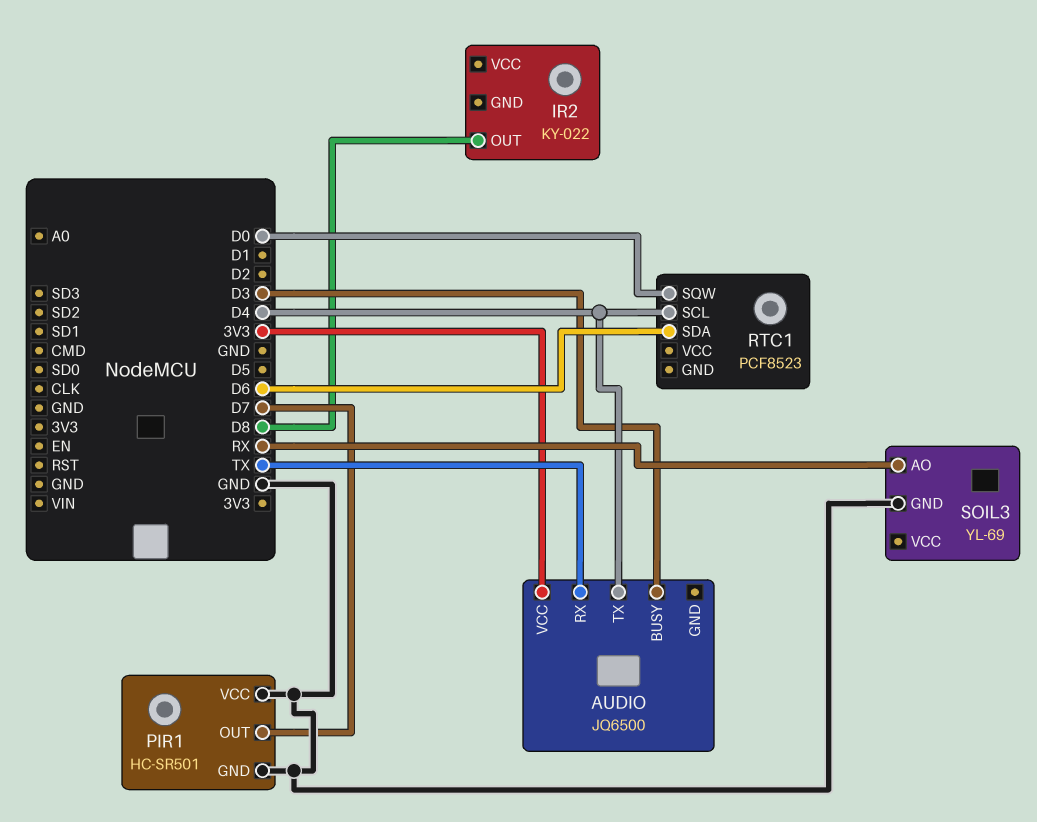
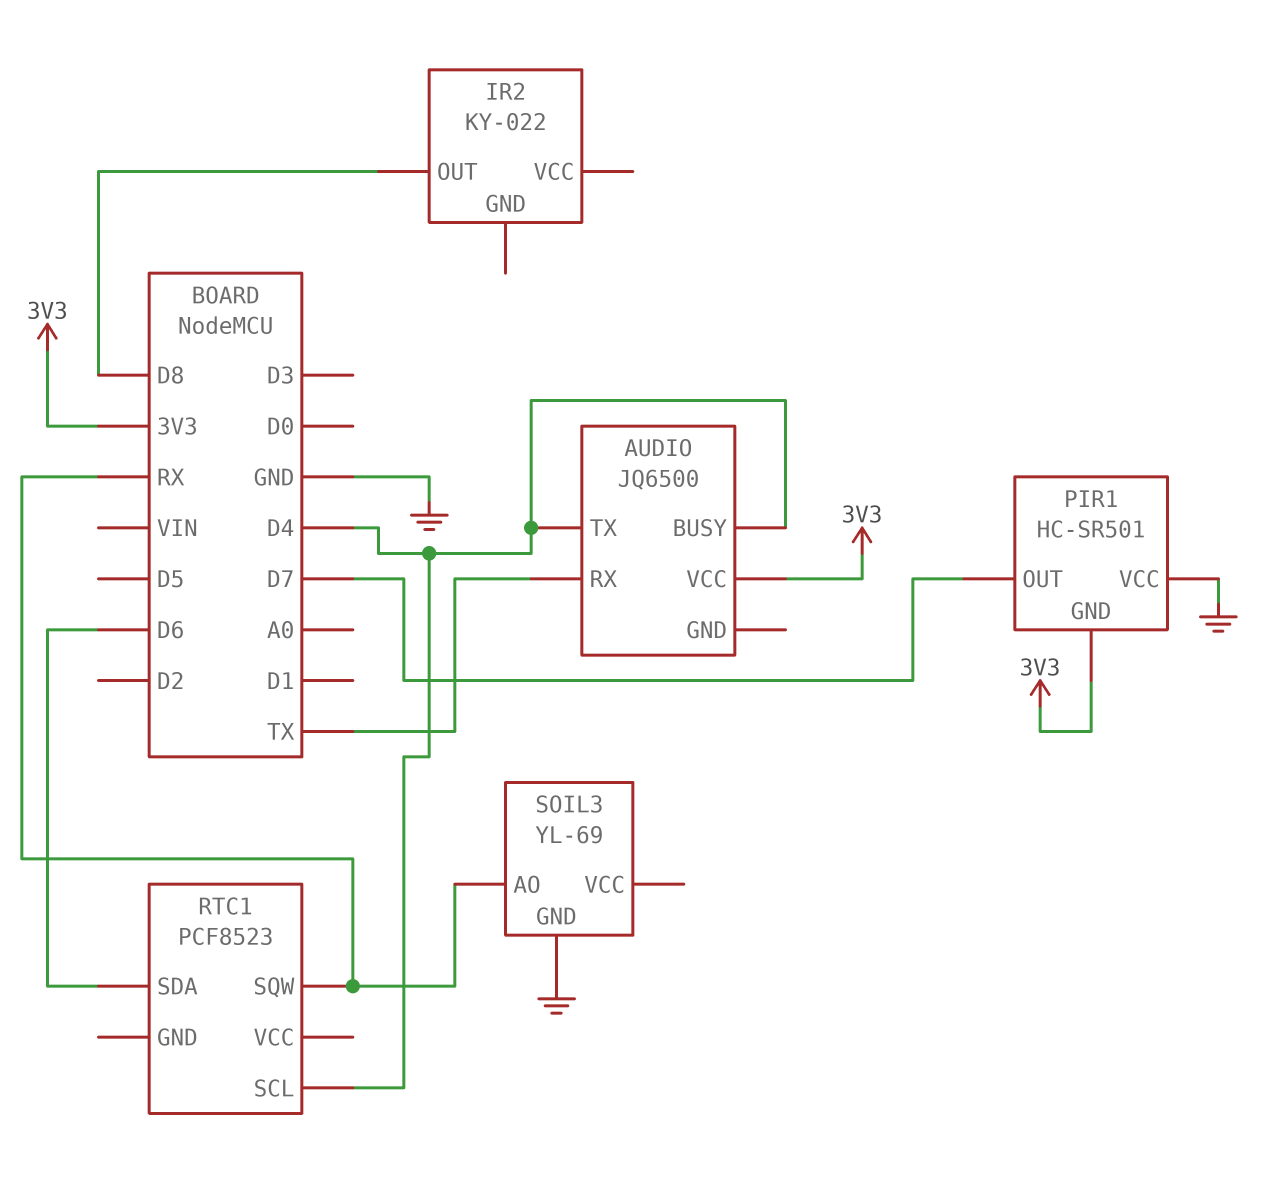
AUDIO pin BUSY: D3 -> D4
PIR1 pin GND: GND -> 3V3
RTC1 pin SQW: D0 -> RX

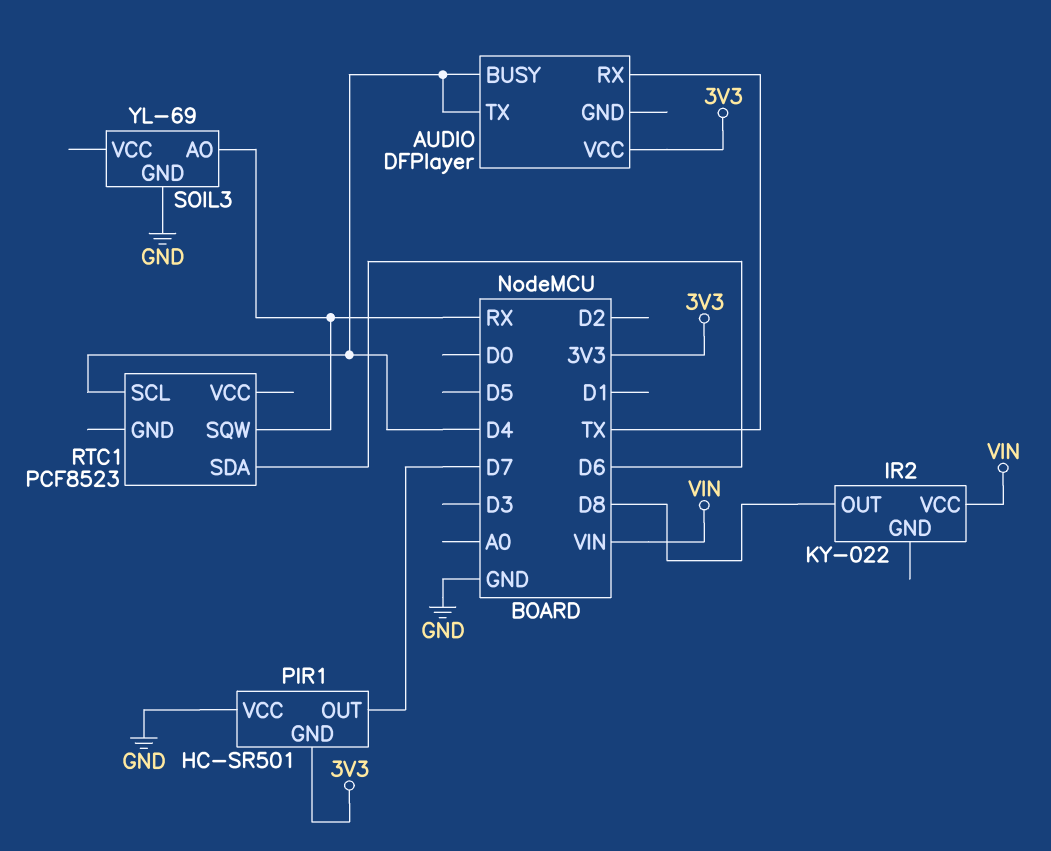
AUDIO: JQ6500 -> DFPlayer
IR2 pin VCC: none -> VIN

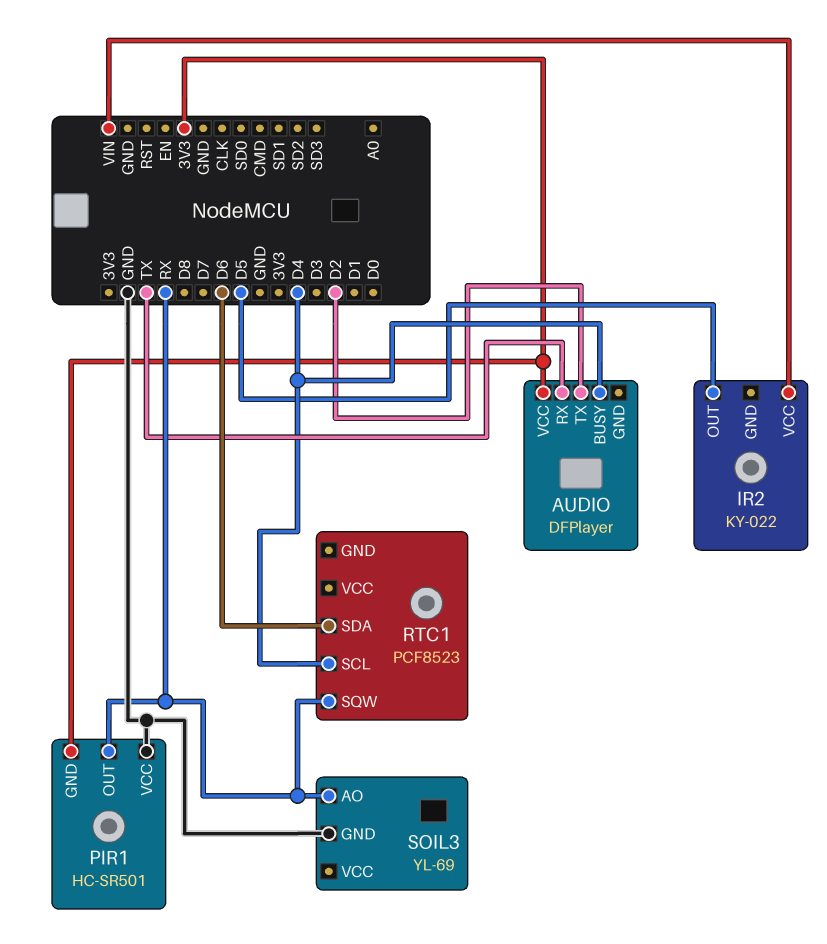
AUDIO pin TX: D4 -> D2
IR2 pin OUT: D8 -> D5
PIR1 pin OUT: D7 -> RX

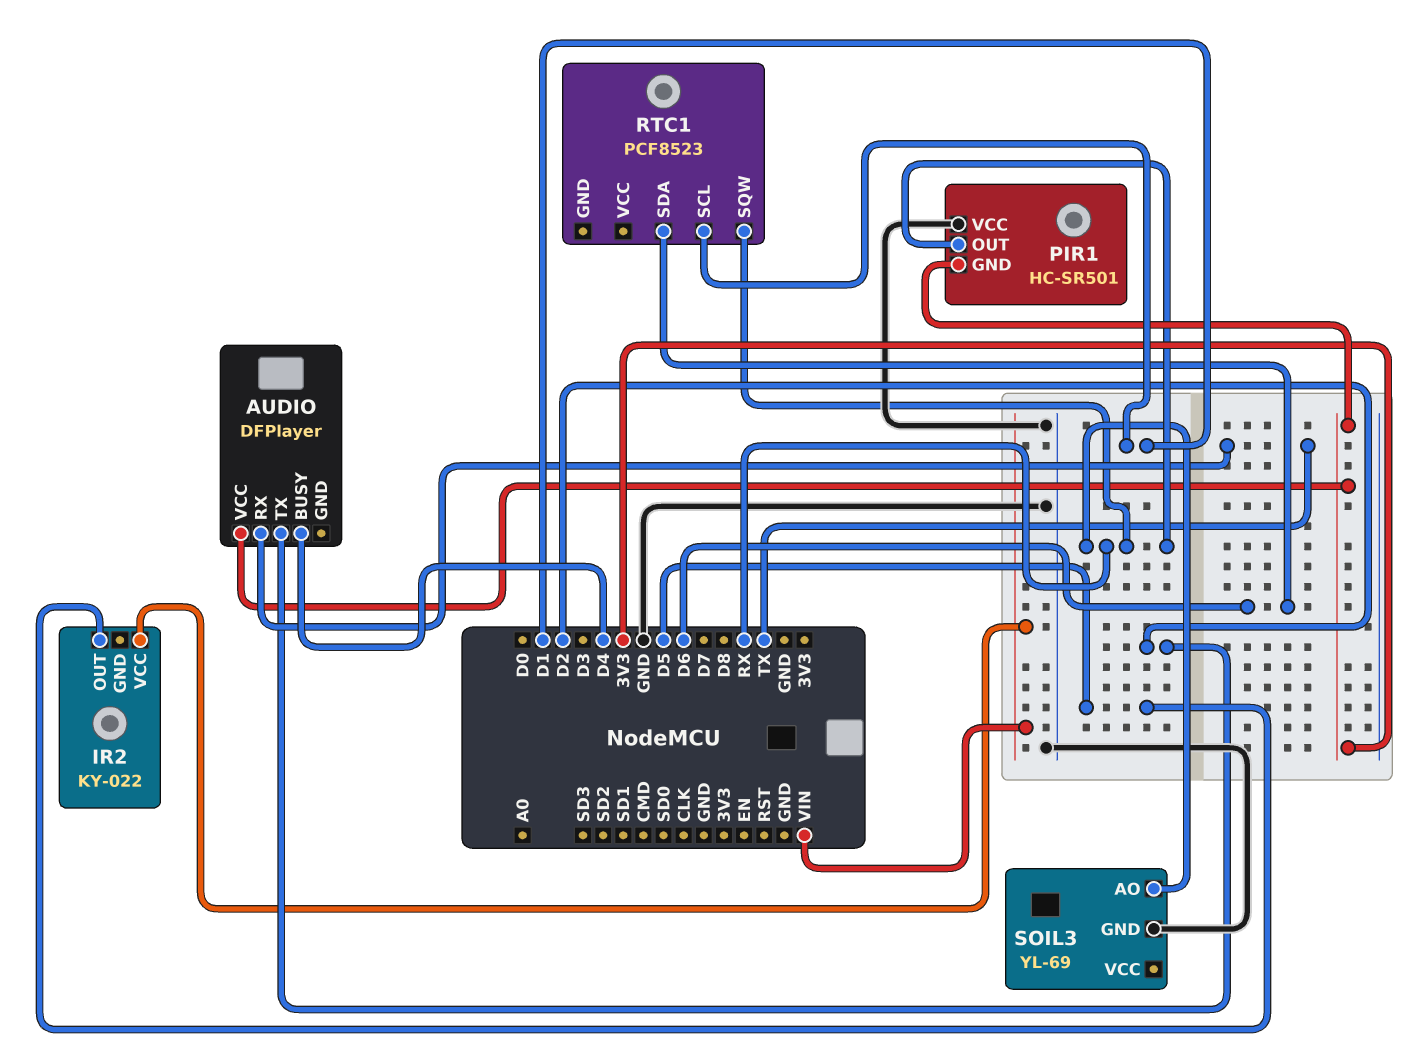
RTC1 pin SCL: D4 -> D1

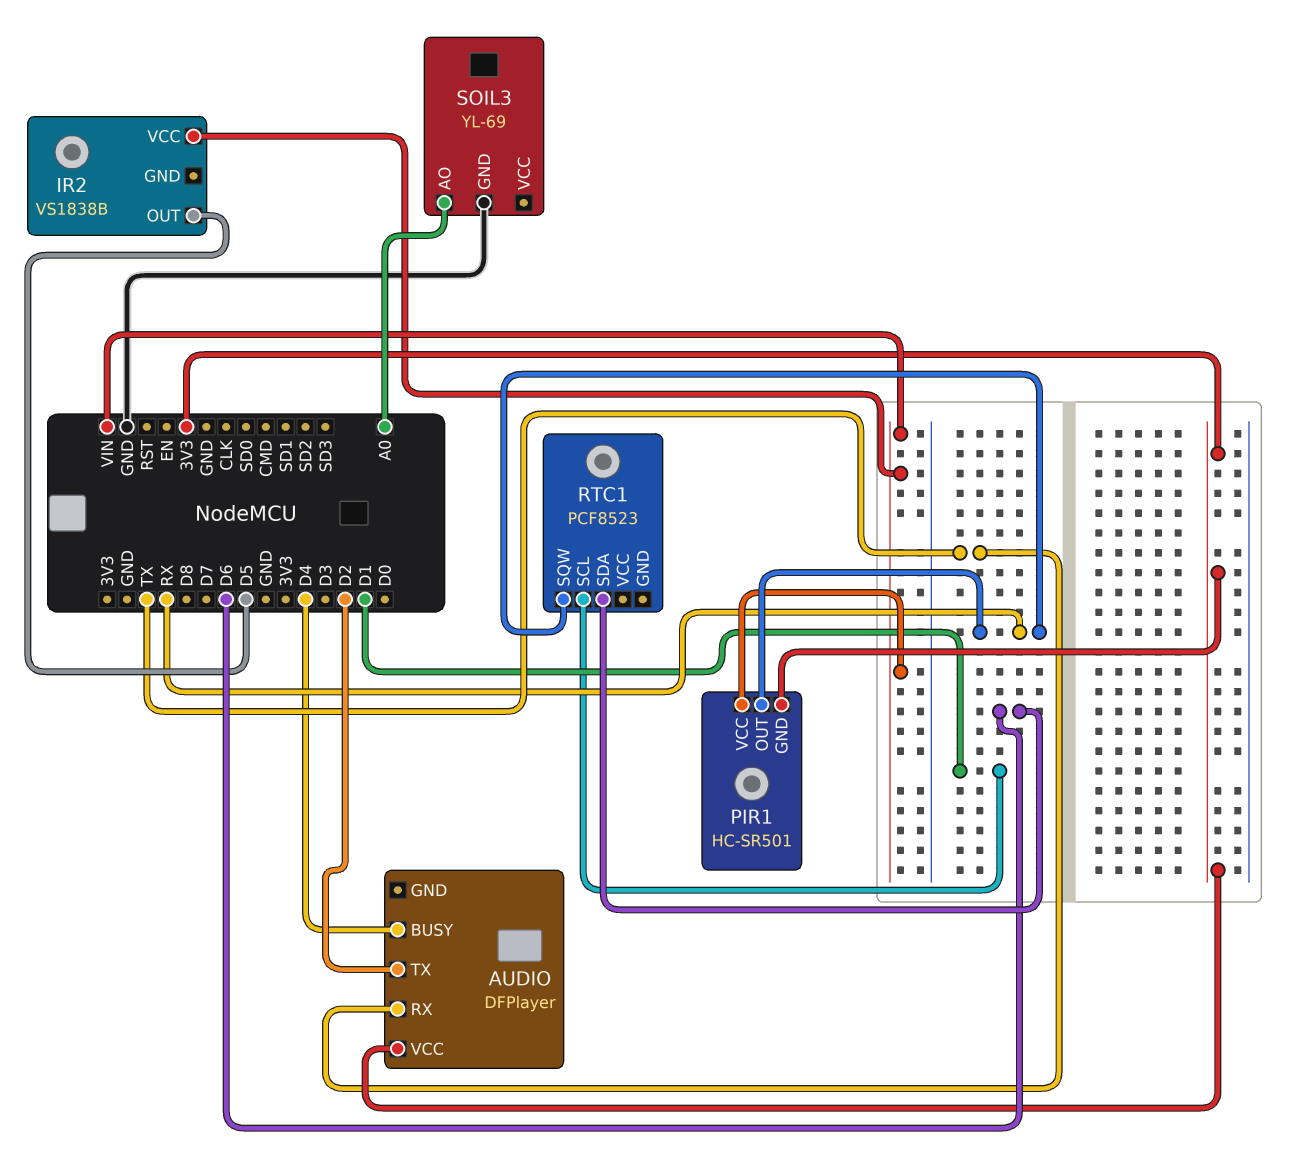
IR2: KY-022 -> VS1838B
PIR1 pin VCC: GND -> VIN
SOIL3 pin AO: RX -> A0

